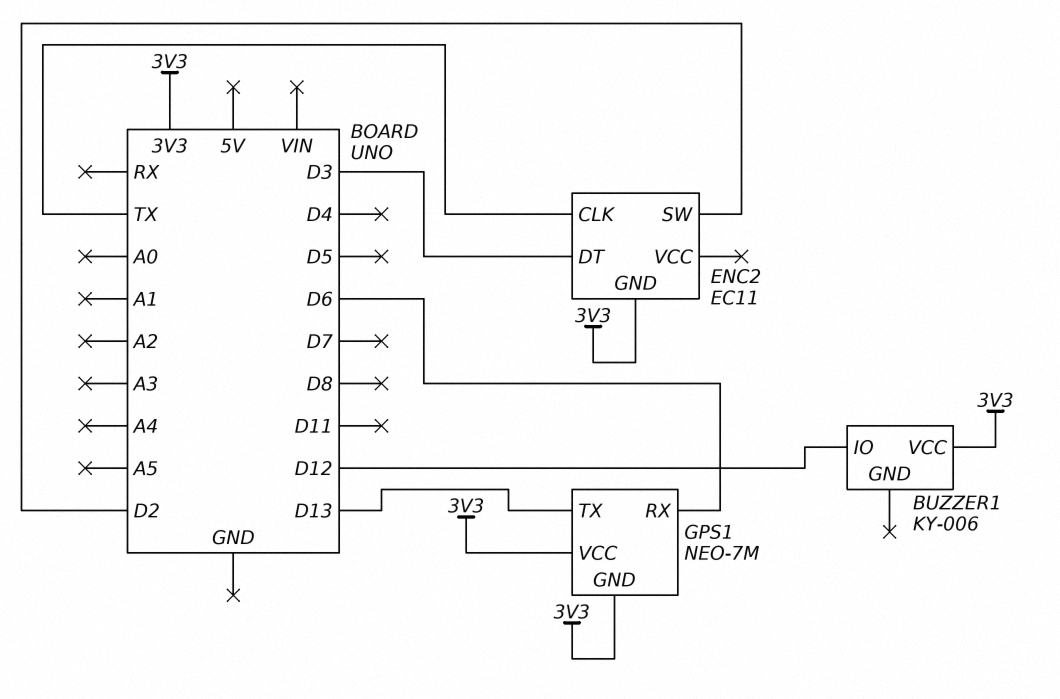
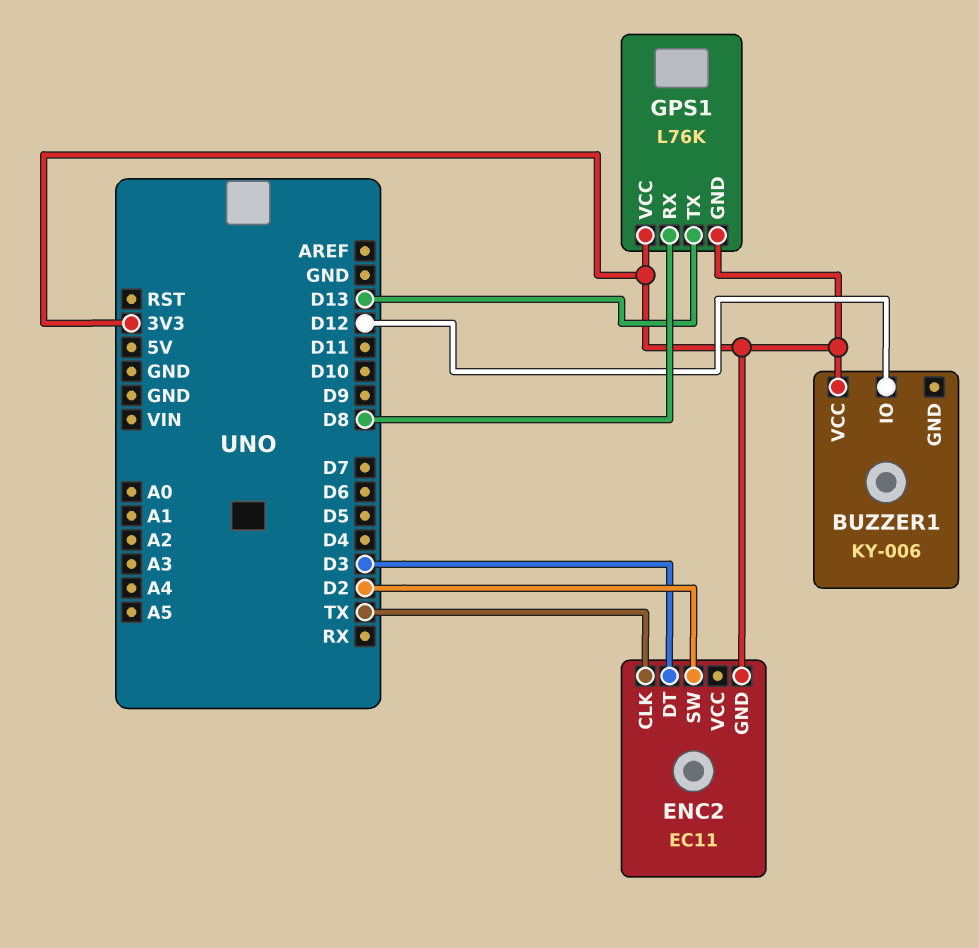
GPS1: NEO-7M -> L76K
GPS1 pin RX: D6 -> D8

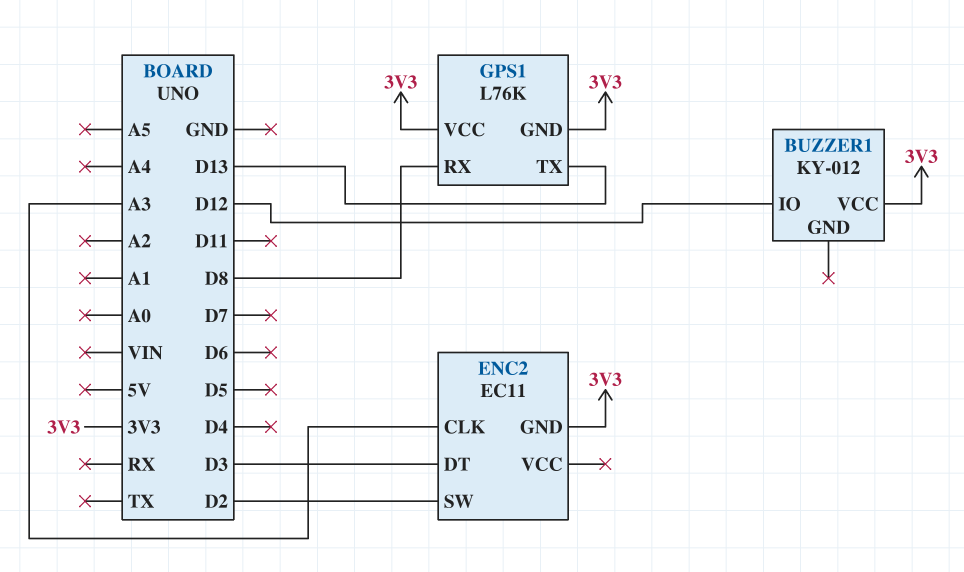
BUZZER1: KY-006 -> KY-012
ENC2 pin CLK: TX -> A3

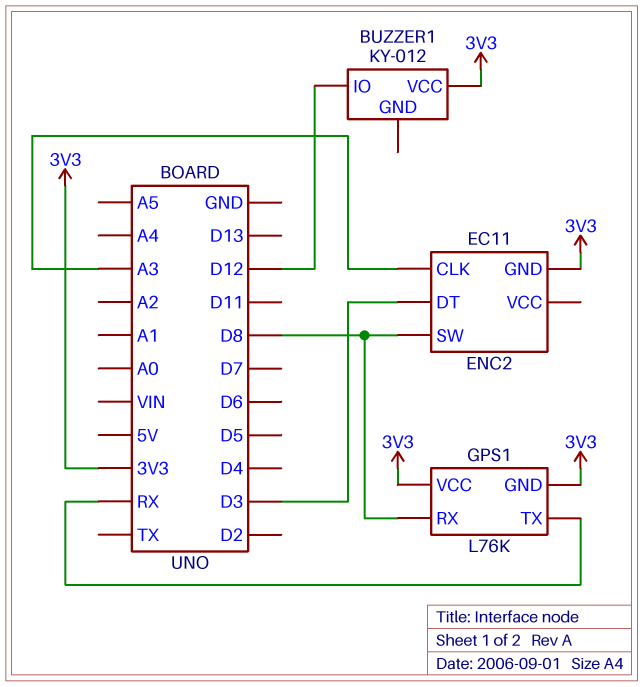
ENC2 pin SW: D2 -> D8
GPS1 pin TX: D13 -> RX

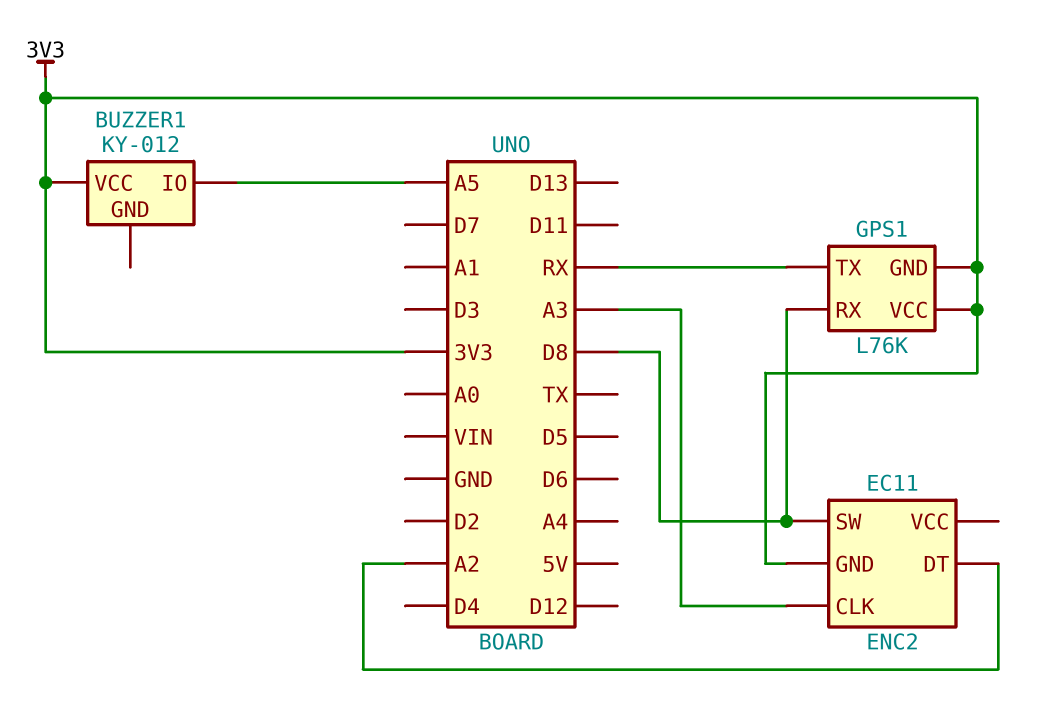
BUZZER1 pin IO: D12 -> A5
ENC2 pin DT: D3 -> A2

